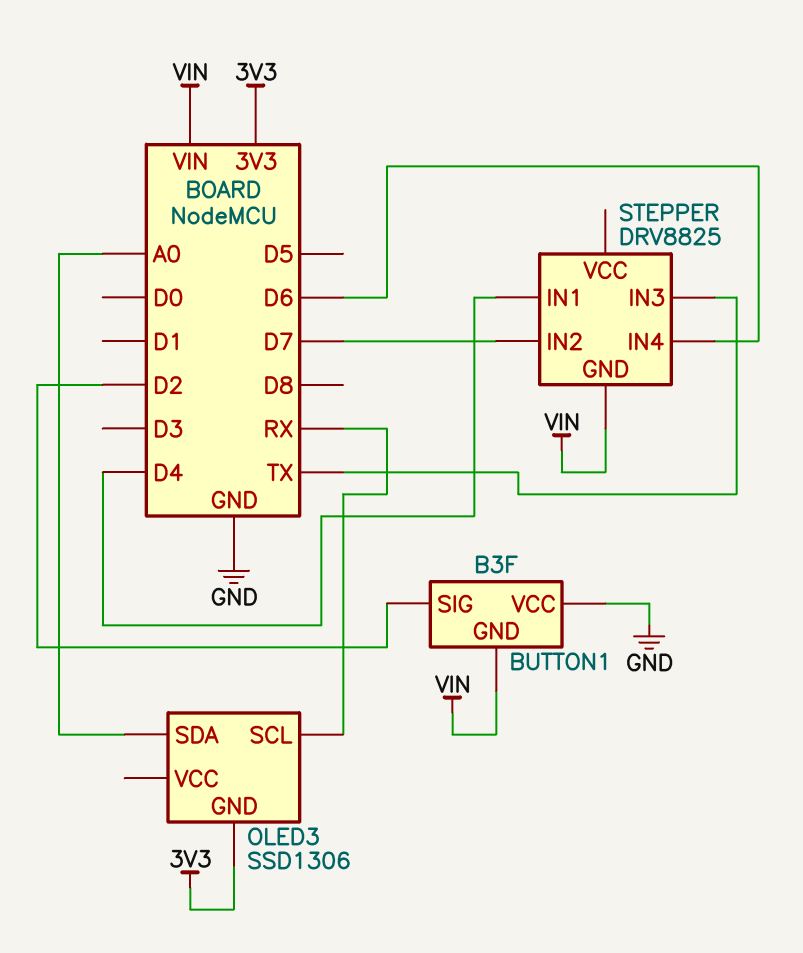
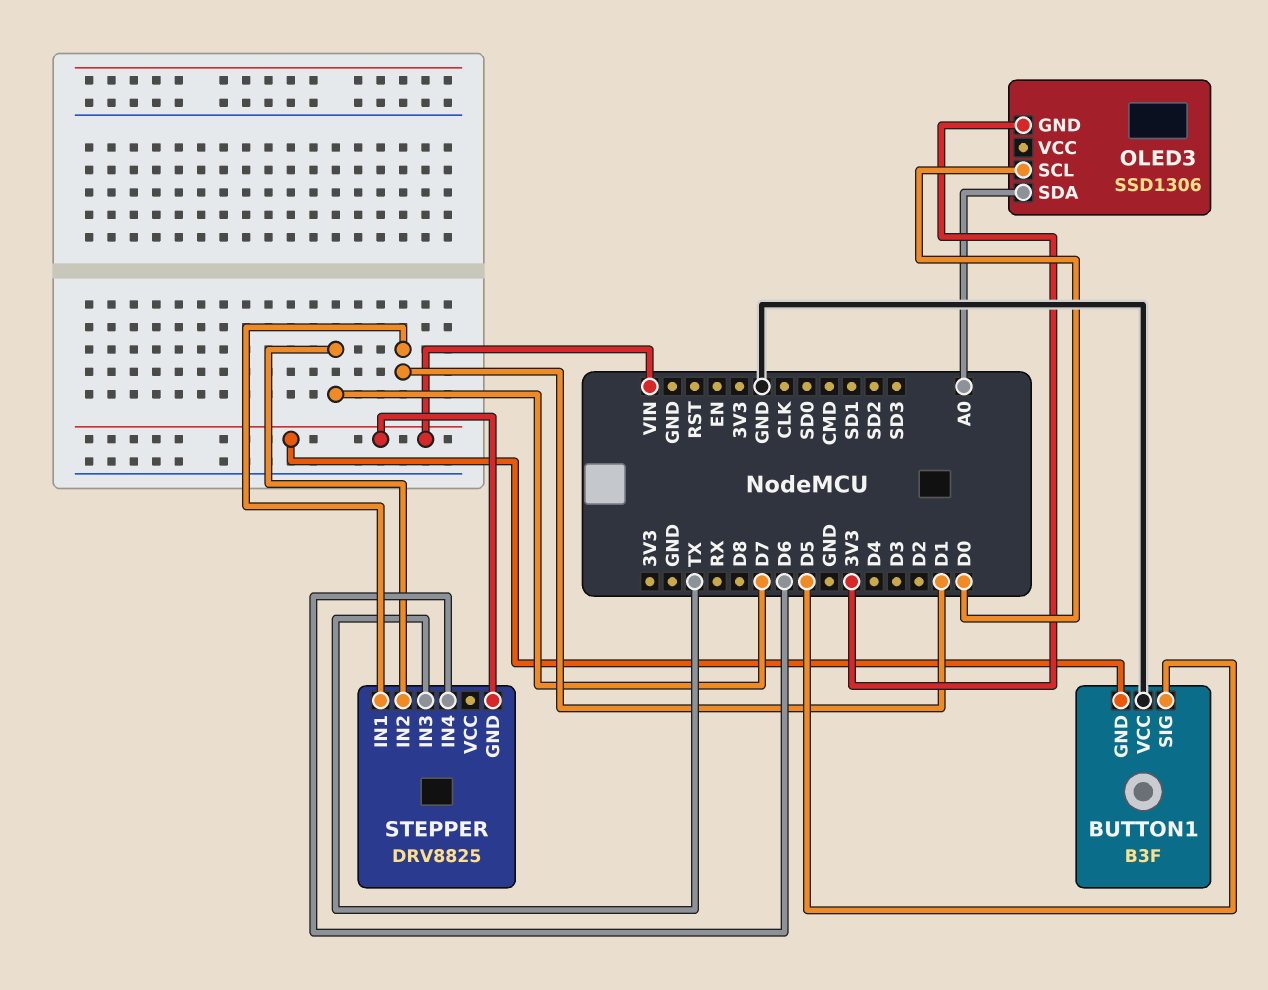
BUTTON1 pin SIG: D2 -> D5
OLED3 pin SCL: RX -> D0
STEPPER pin IN1: D4 -> D1

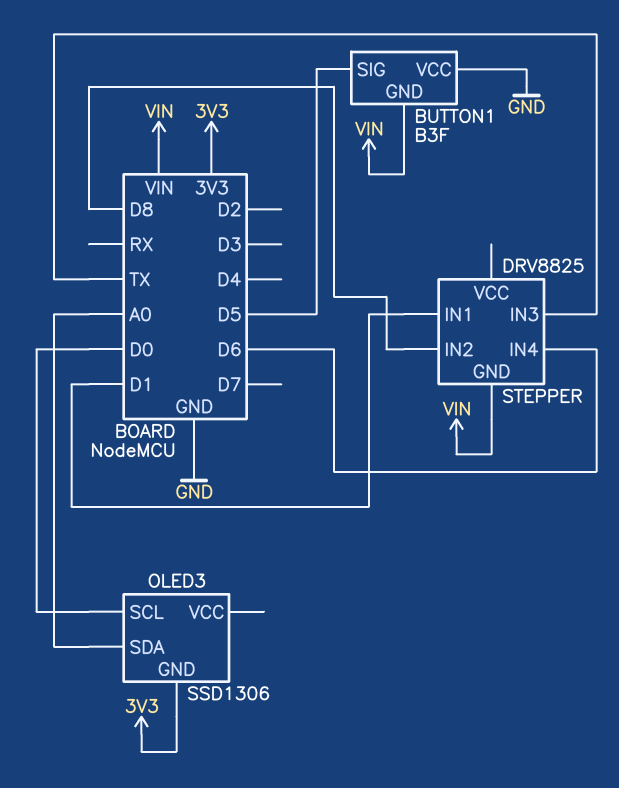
STEPPER pin IN2: D7 -> D8

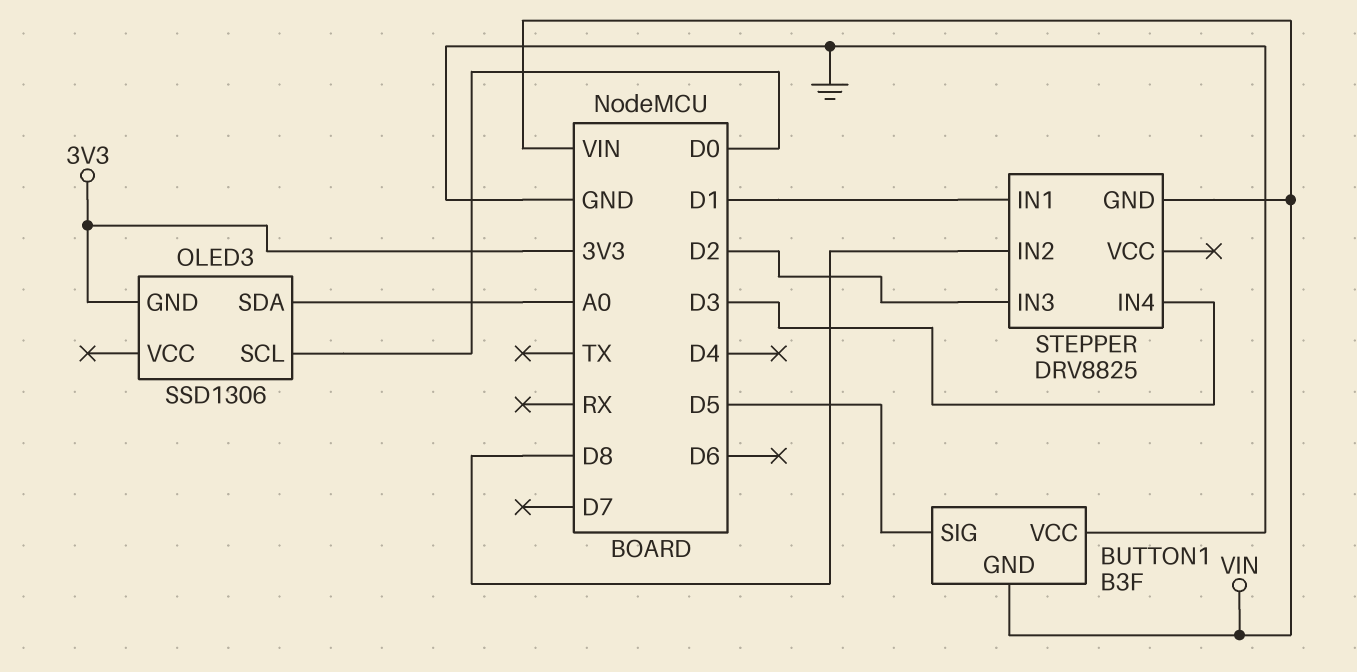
STEPPER pin IN3: TX -> D2
STEPPER pin IN4: D6 -> D3

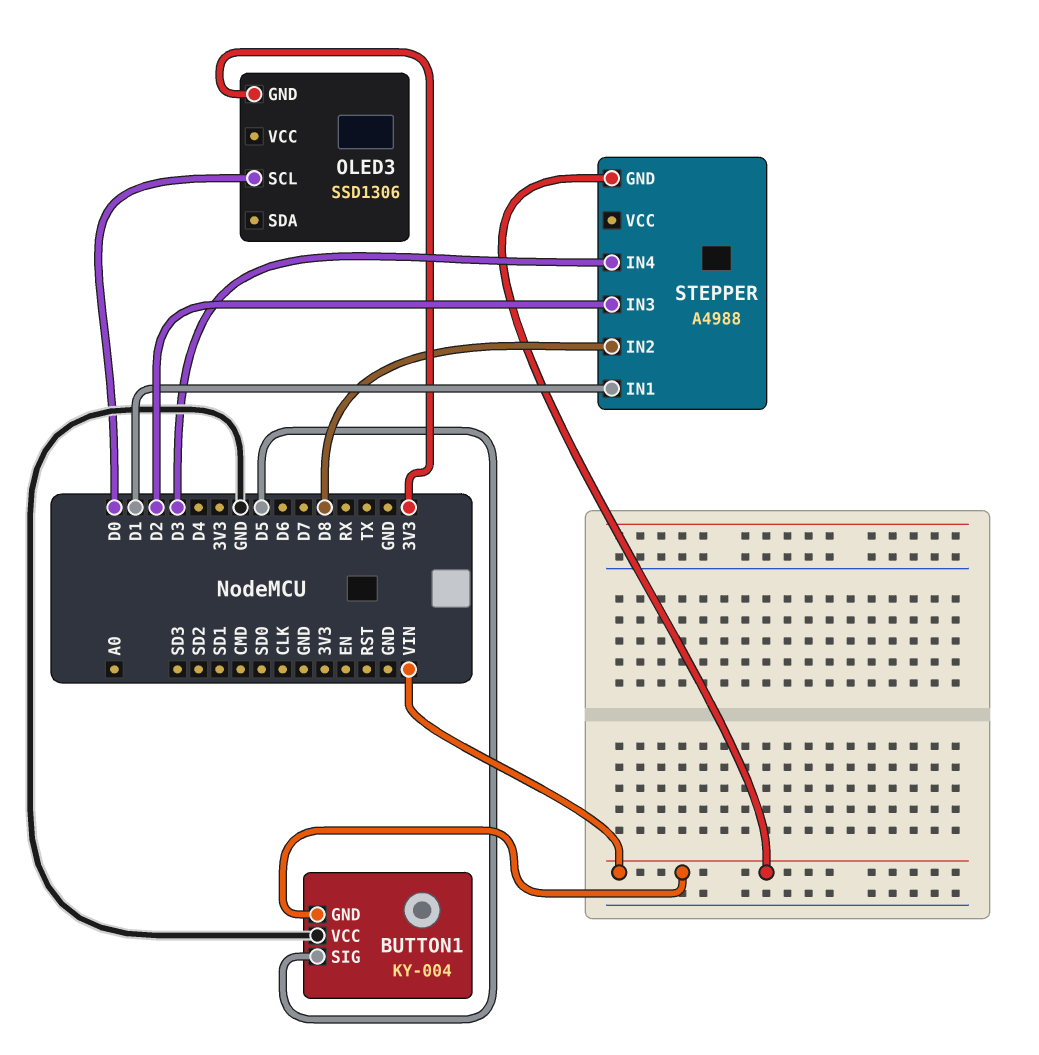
BUTTON1: B3F -> KY-004
OLED3 pin SDA: A0 -> none
STEPPER: DRV8825 -> A4988

